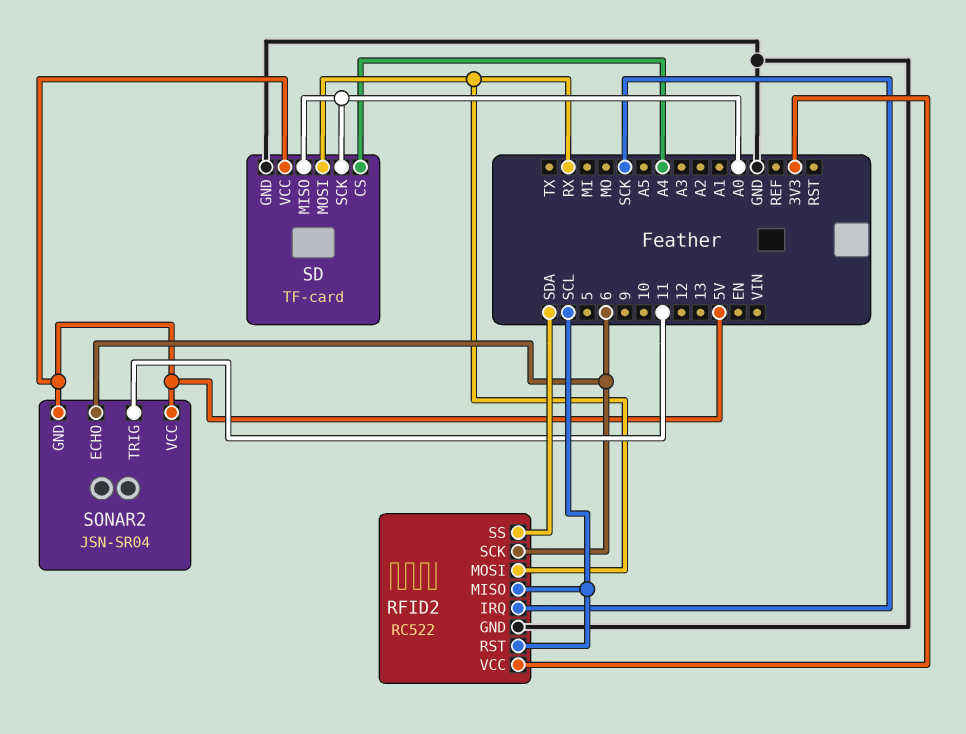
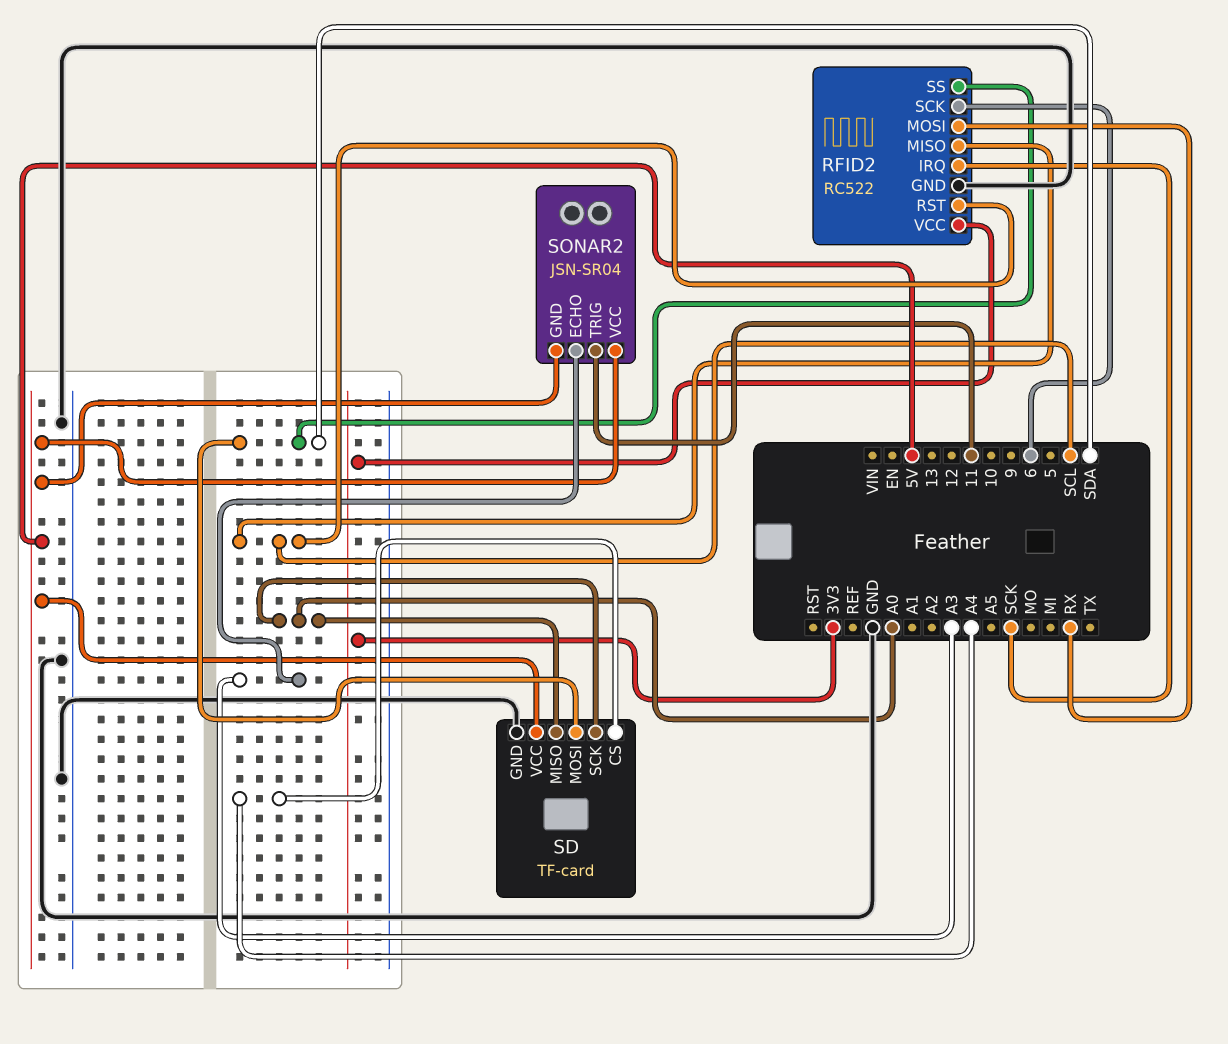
SD pin MOSI: RX -> SDA
SONAR2 pin ECHO: 6 -> A3

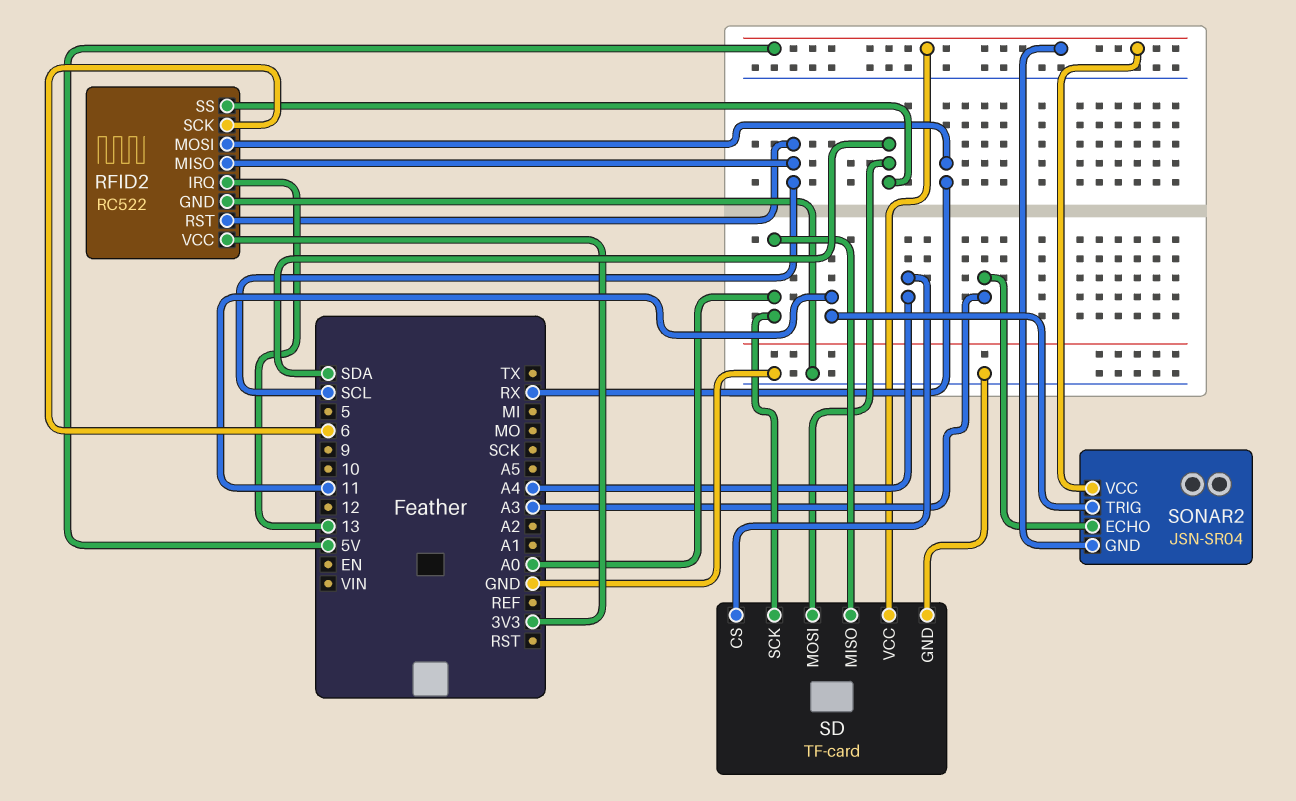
RFID2 pin IRQ: SCK -> 13

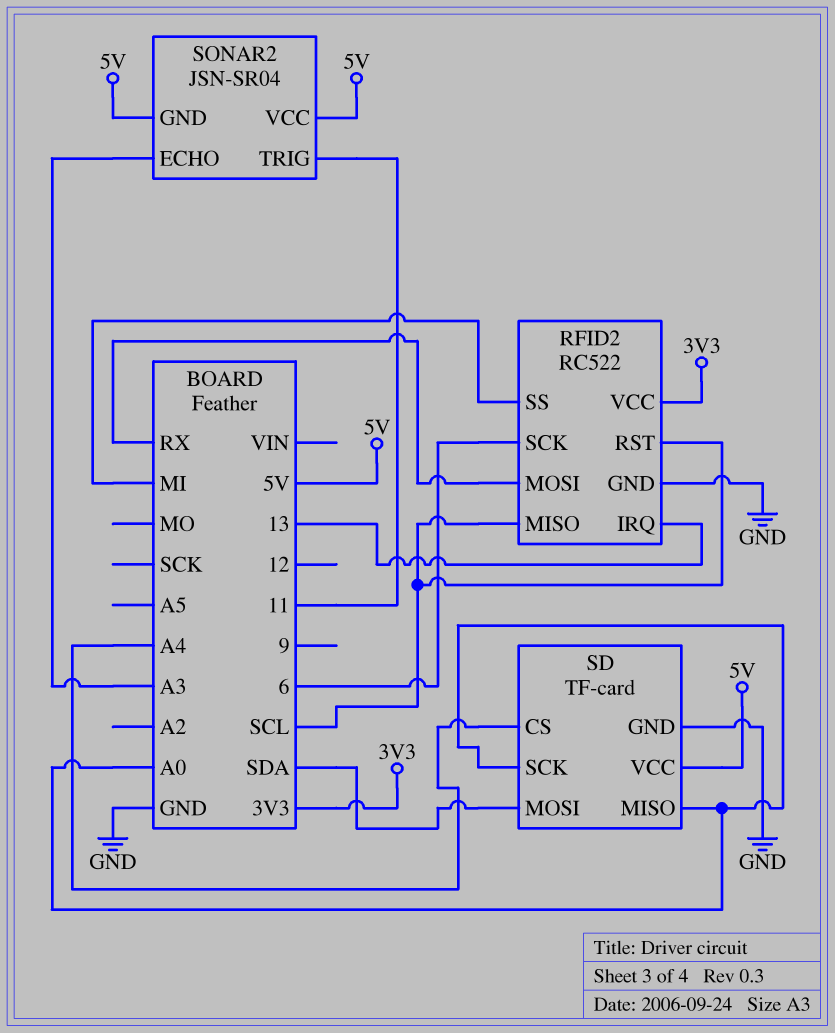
RFID2 pin SS: SDA -> MI

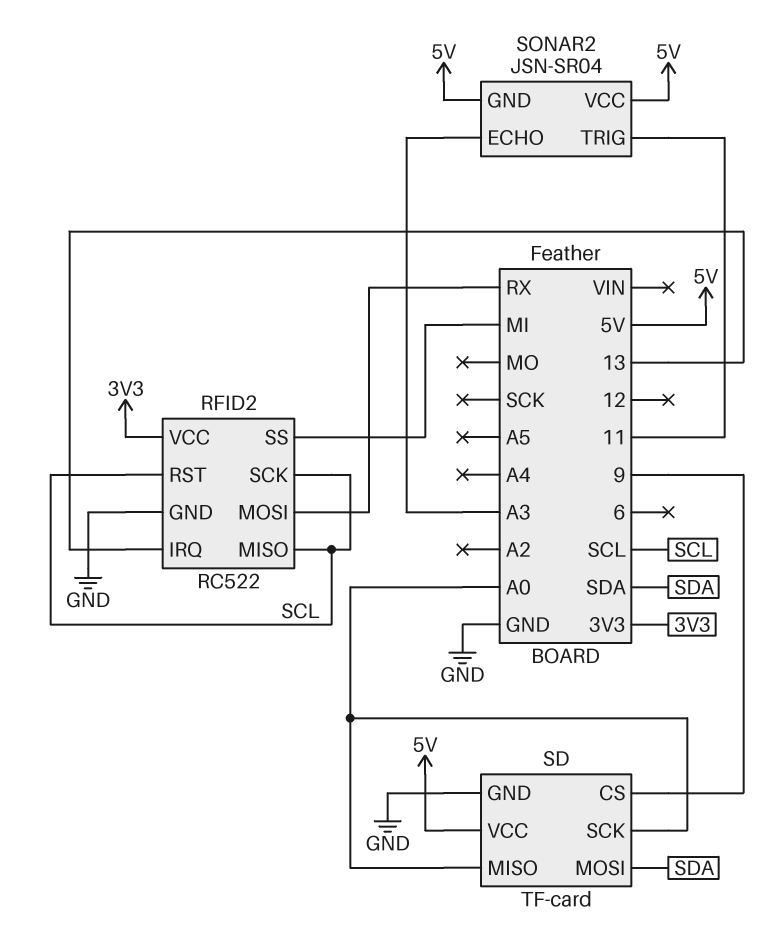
RFID2 pin SCK: 6 -> SCL
SD pin CS: A4 -> 9

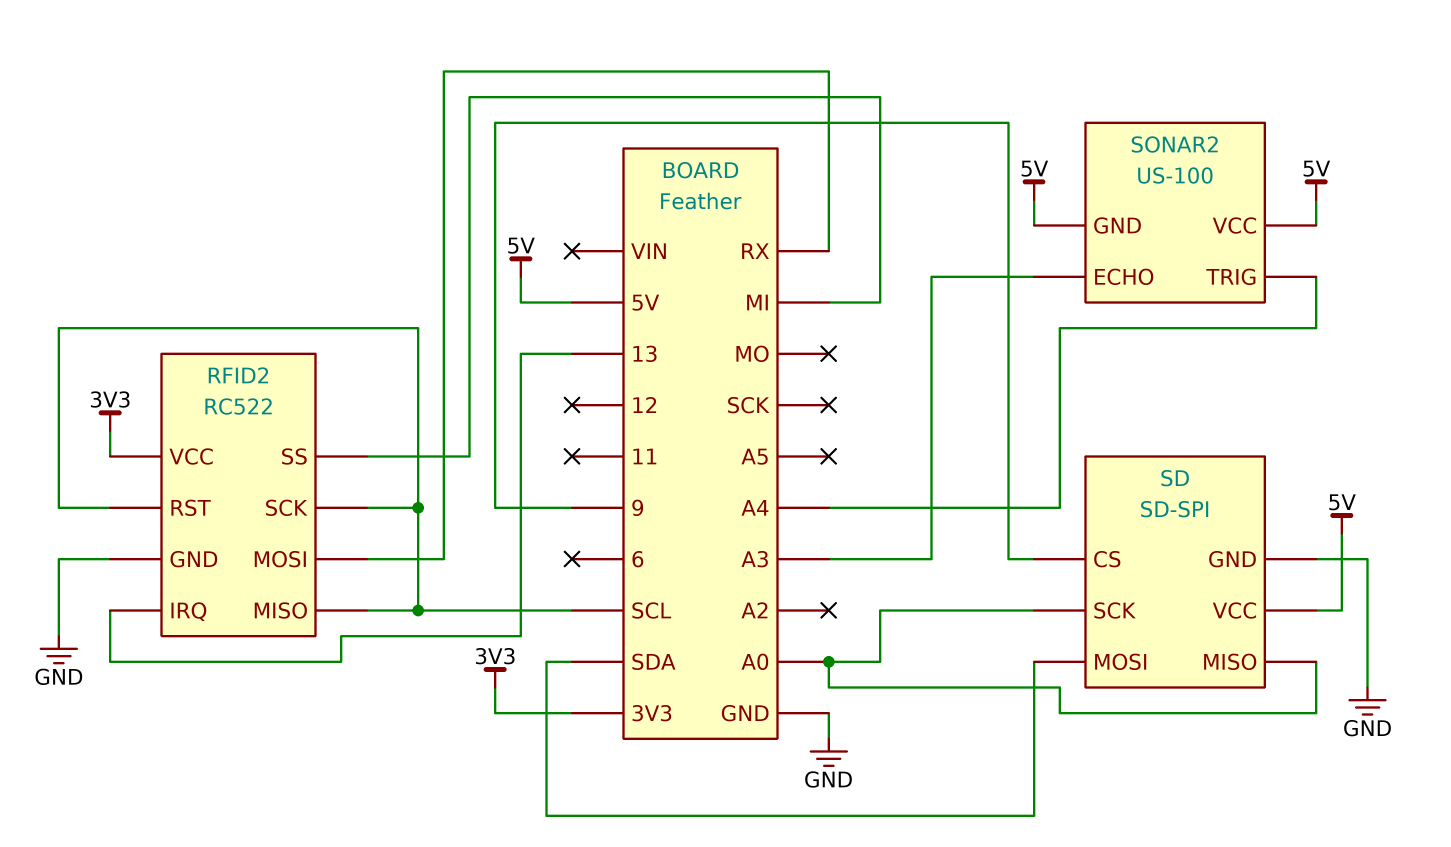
SD: TF-card -> SD-SPI
SONAR2: JSN-SR04 -> US-100
SONAR2 pin TRIG: 11 -> A4

